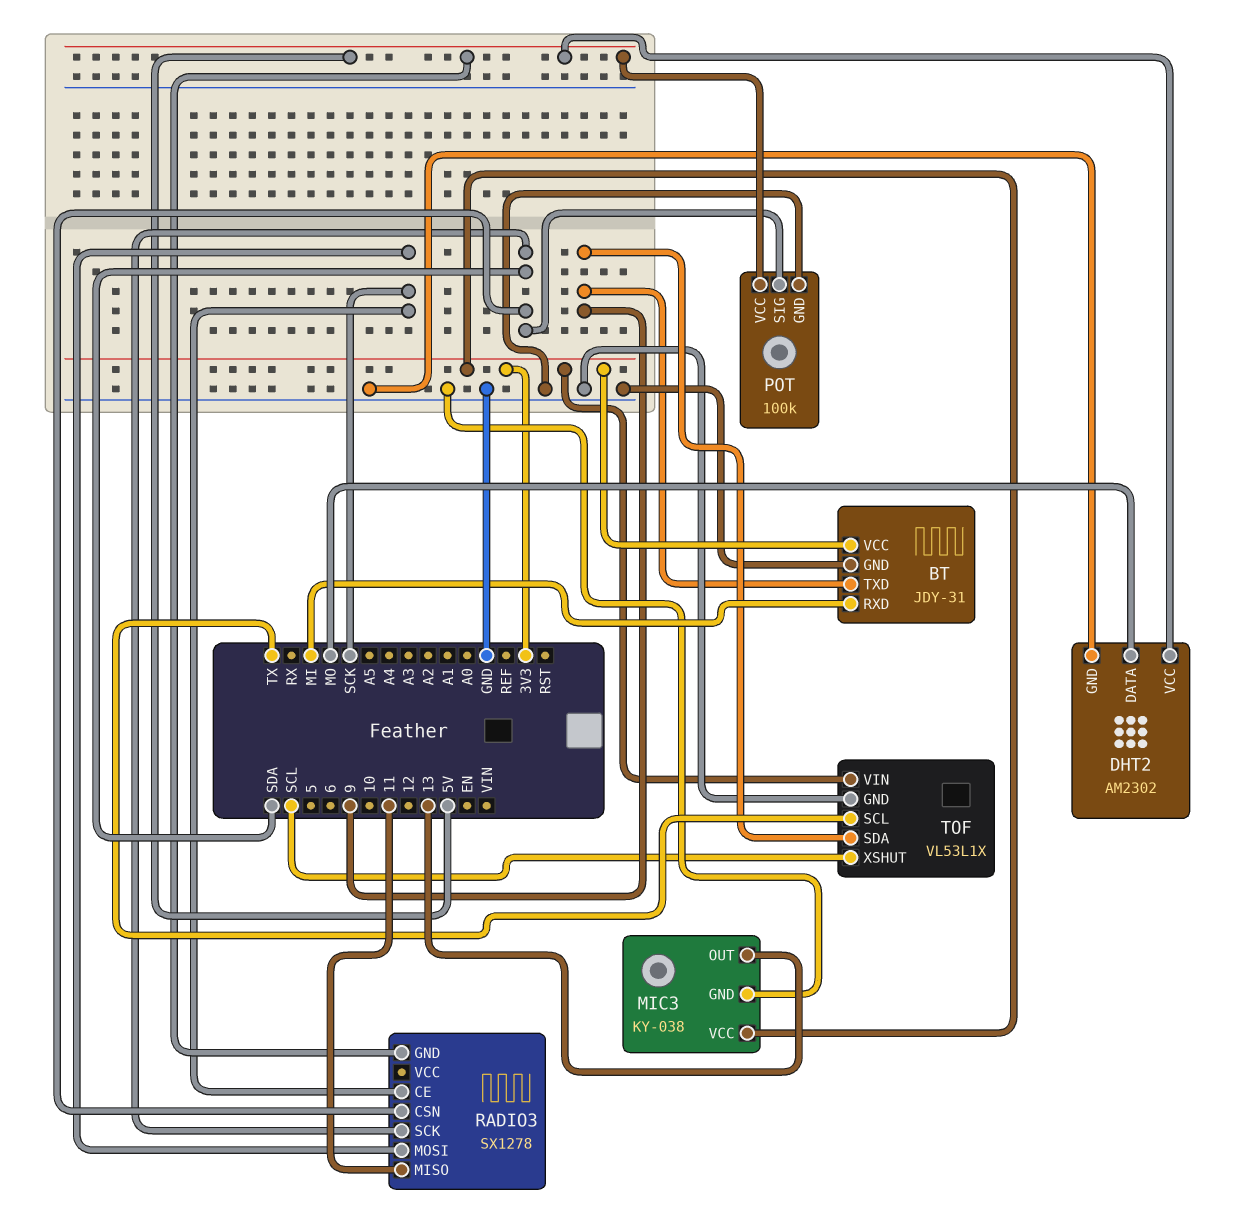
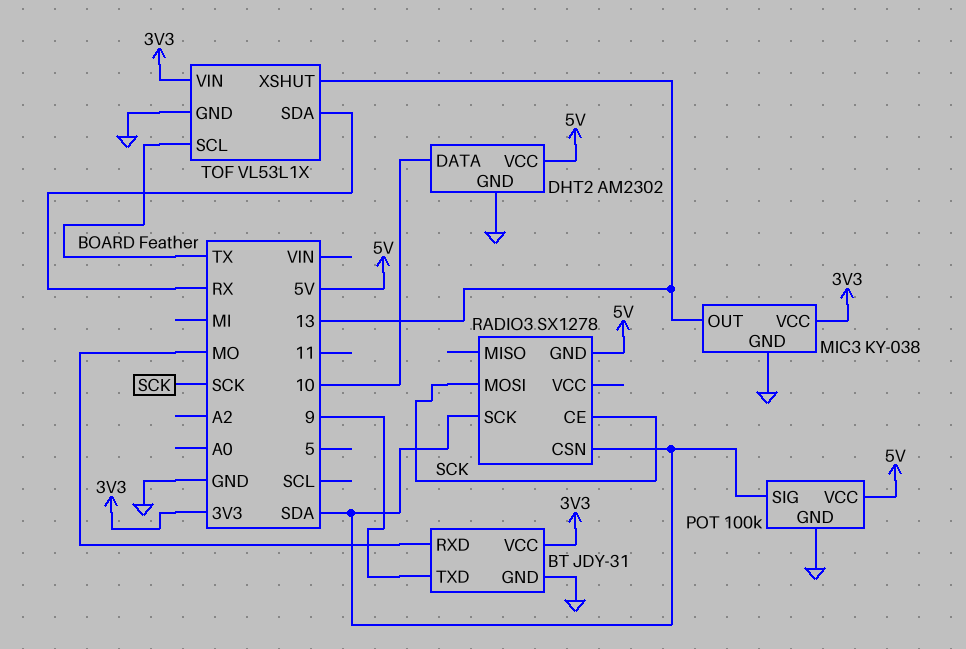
BT pin RXD: MI -> MO
DHT2 pin DATA: MO -> 10
RADIO3 pin MISO: 11 -> none
TOF pin SDA: 9 -> RX
TOF pin XSHUT: SCL -> 13

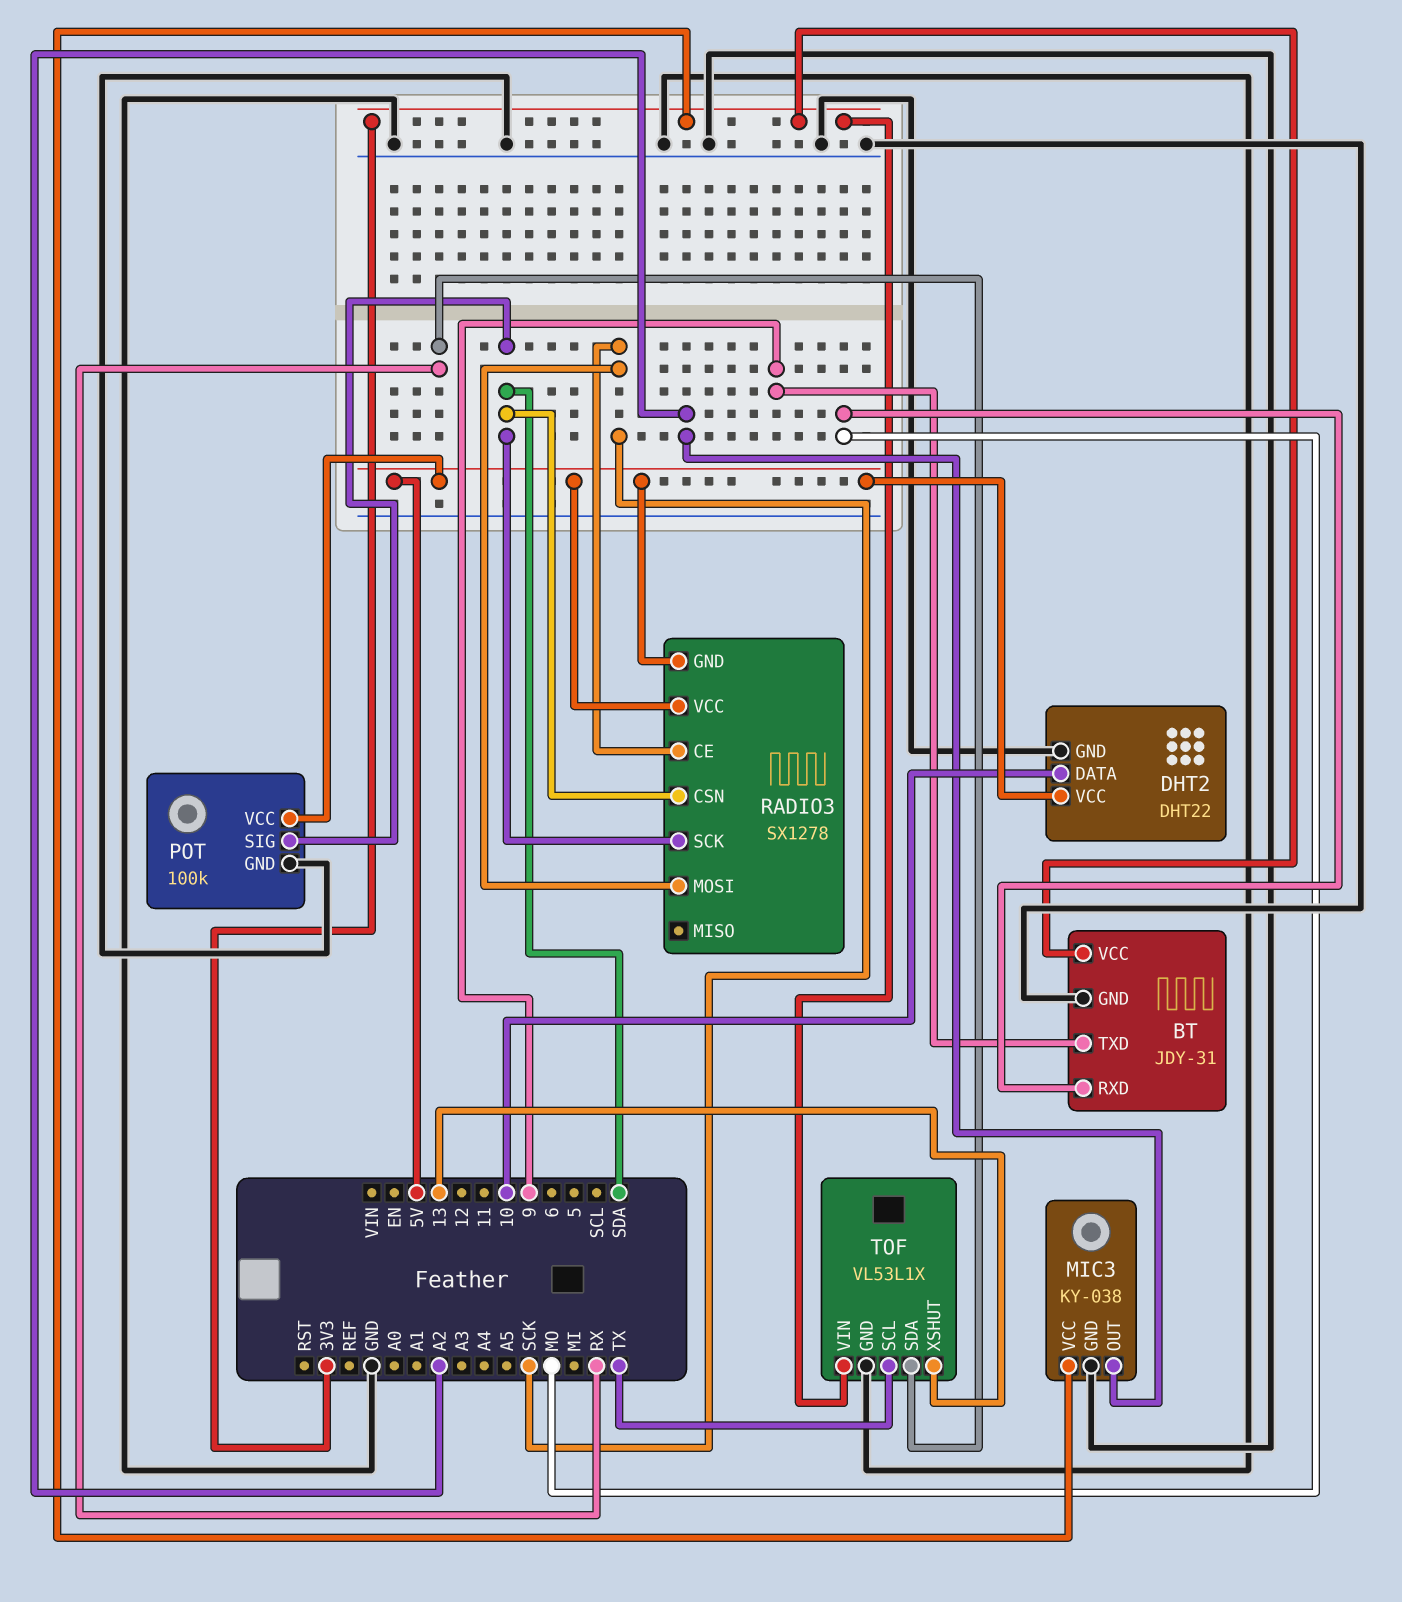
DHT2: AM2302 -> DHT22
MIC3 pin OUT: 13 -> A2
RADIO3 pin VCC: none -> 5V

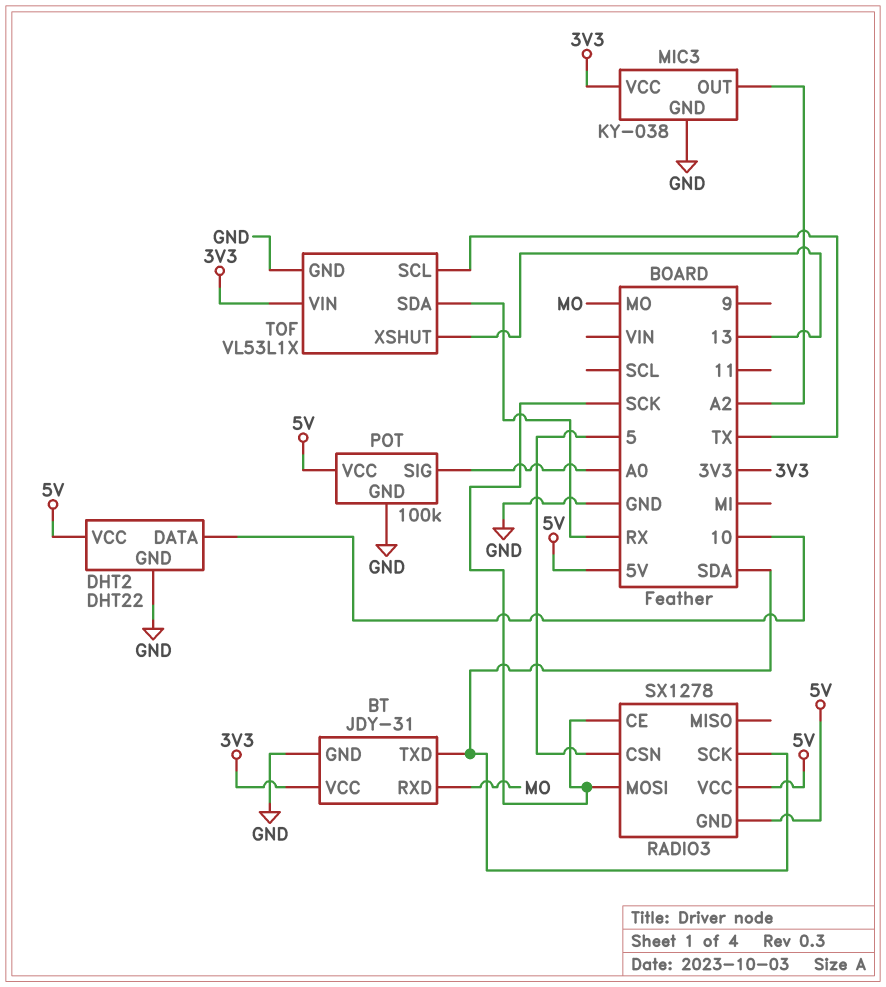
BT pin TXD: 9 -> SDA
POT pin SIG: SDA -> A0
RADIO3 pin CSN: SDA -> 5

